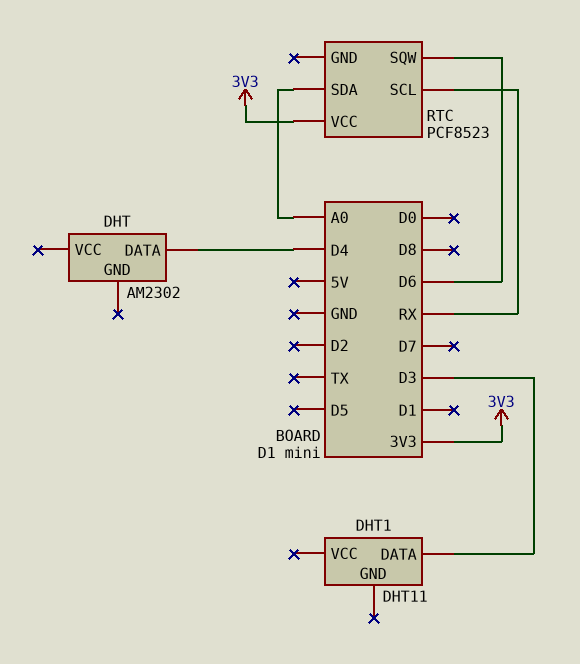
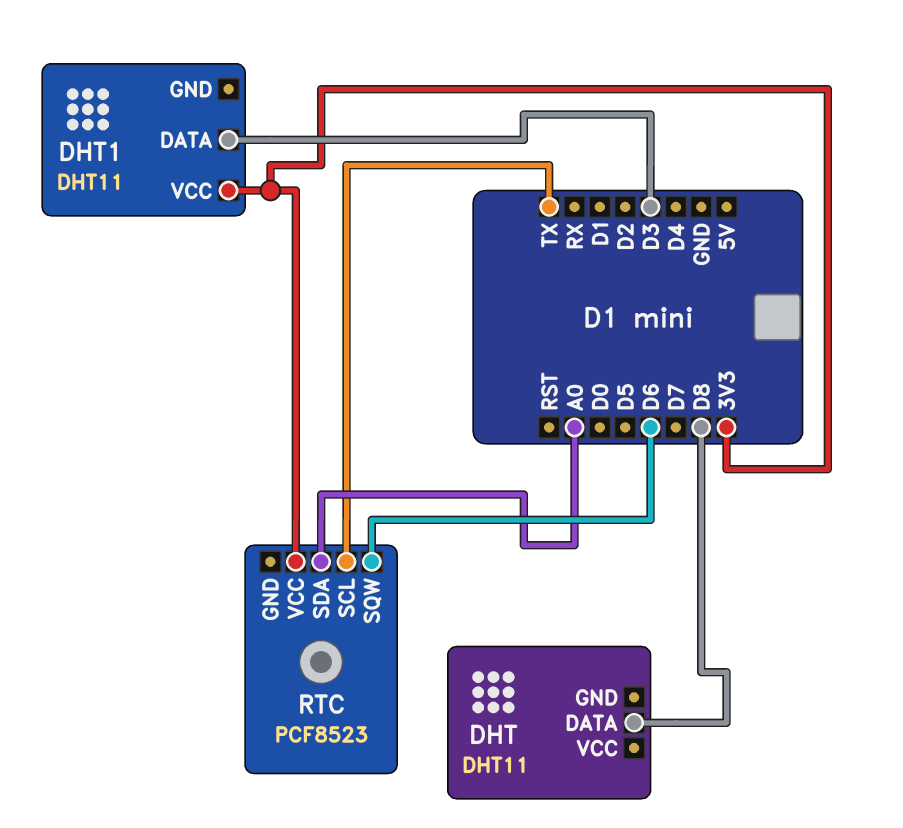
DHT: AM2302 -> DHT11
DHT pin DATA: D4 -> D8
DHT1 pin VCC: none -> 3V3
RTC pin SCL: RX -> TX

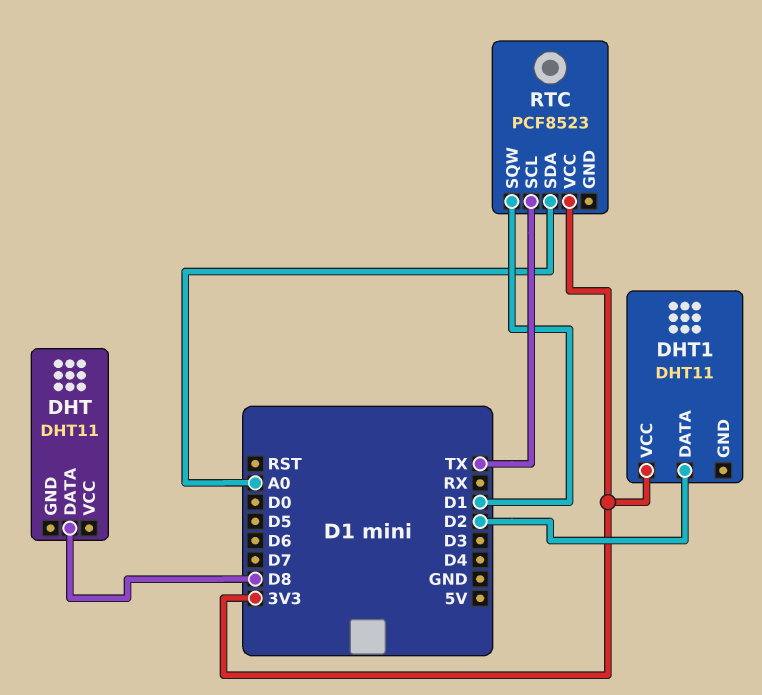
DHT1 pin DATA: D3 -> D2
RTC pin SQW: D6 -> D1

